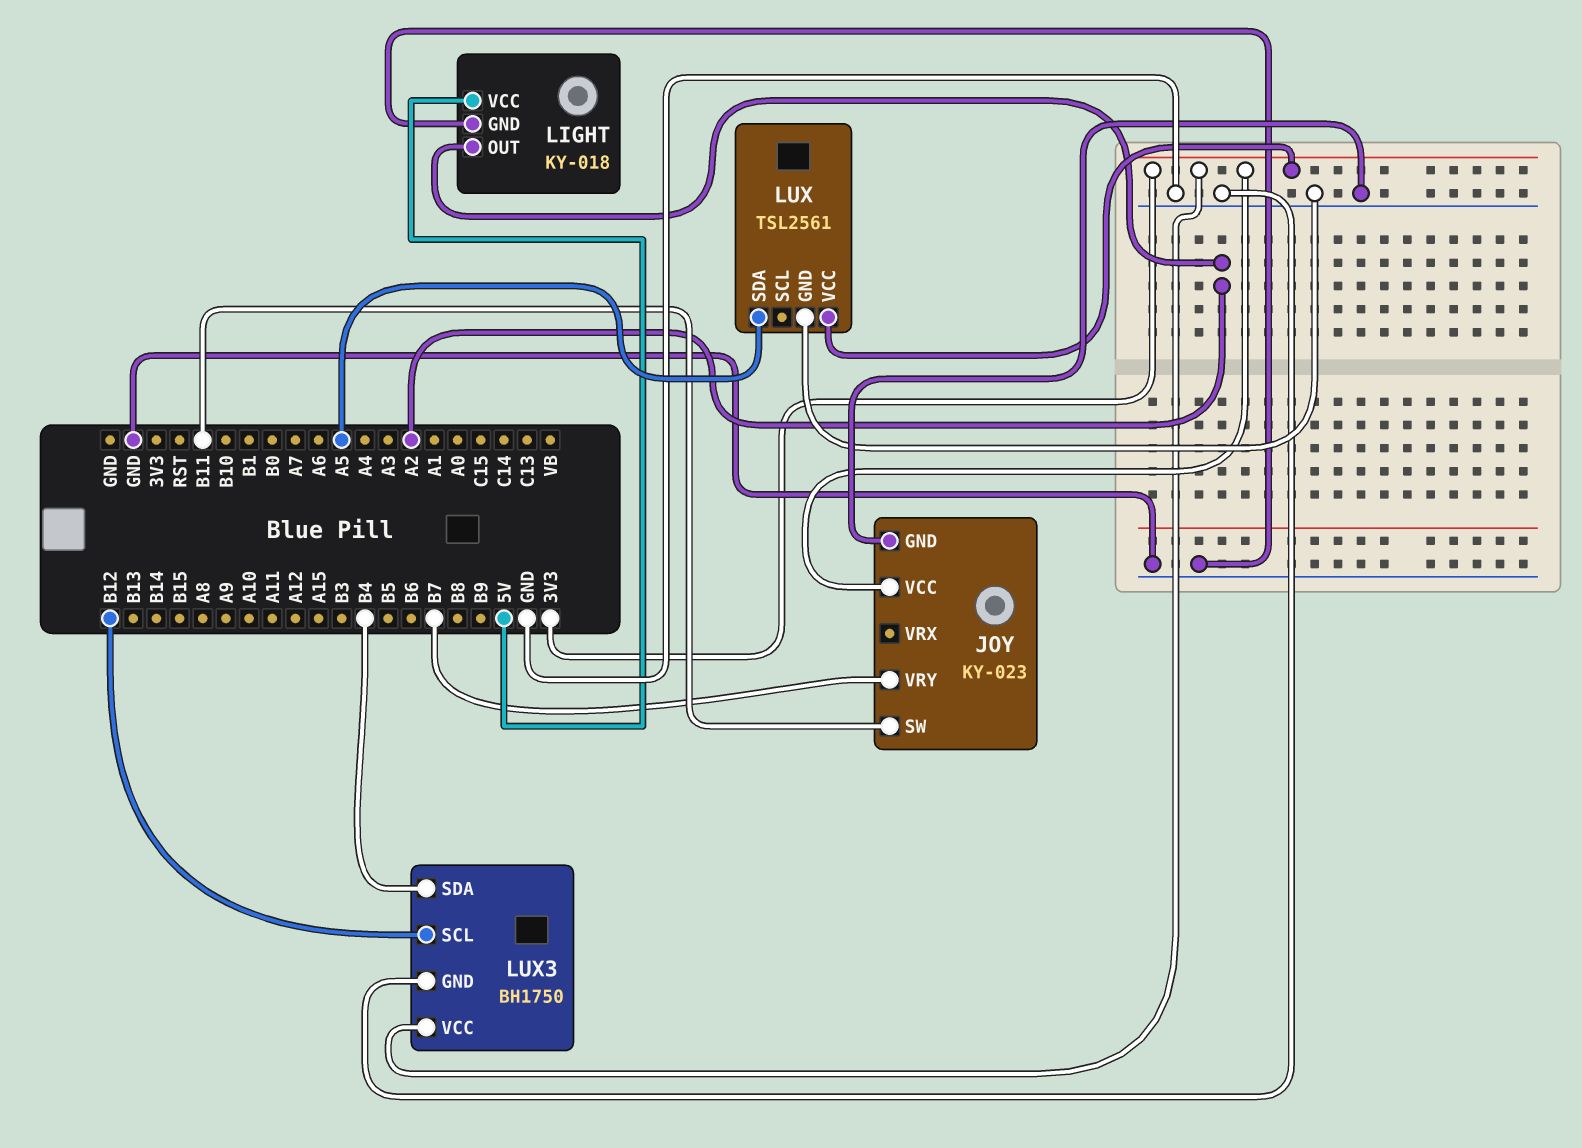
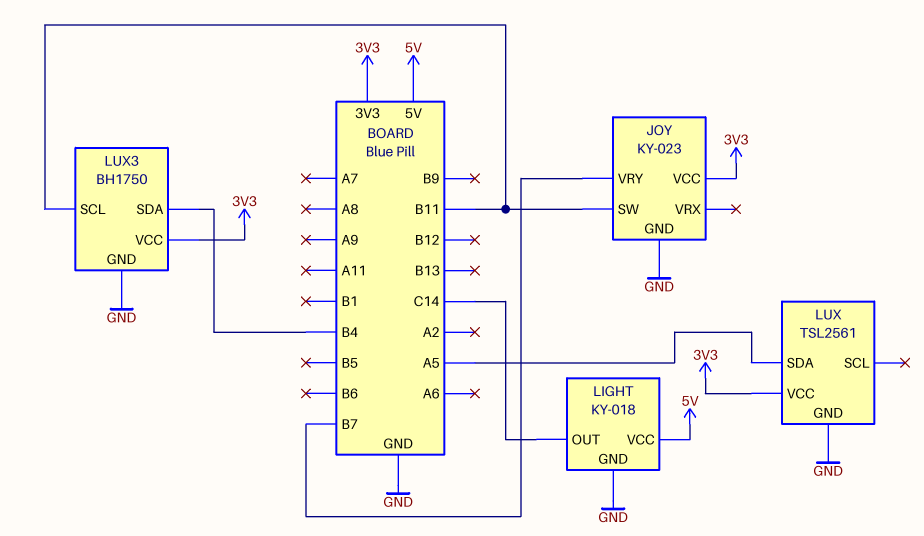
LIGHT pin OUT: A2 -> C14
LUX3 pin SCL: B12 -> B11

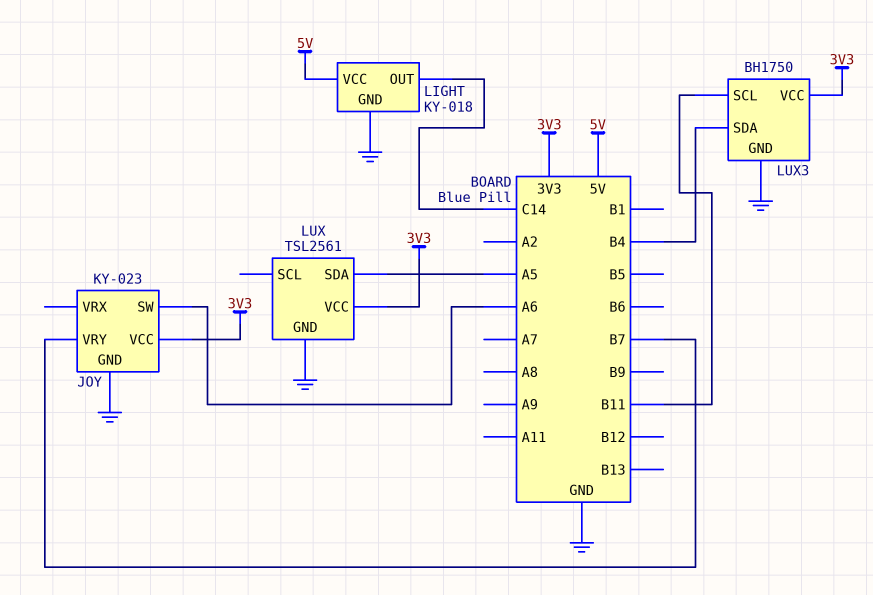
JOY pin SW: B11 -> A6

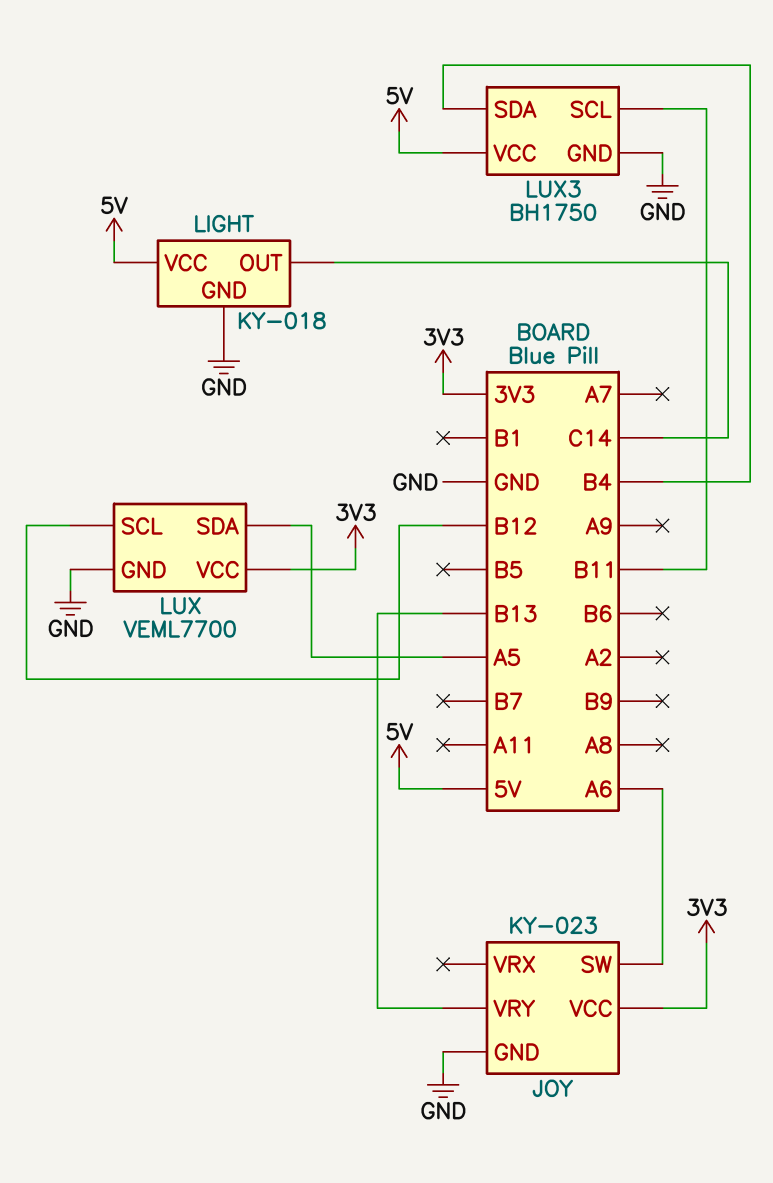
JOY pin VRY: B7 -> B13
LUX: TSL2561 -> VEML7700
LUX pin SCL: none -> B12
LUX3 pin VCC: 3V3 -> 5V

